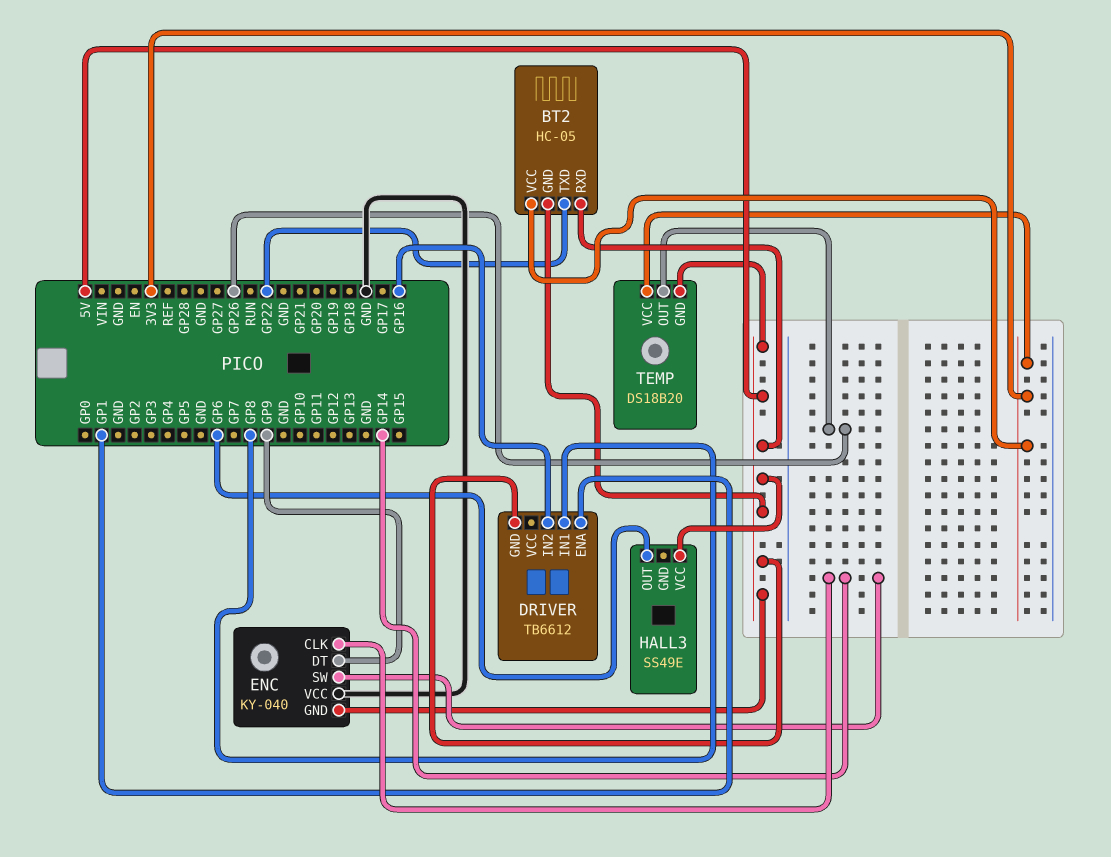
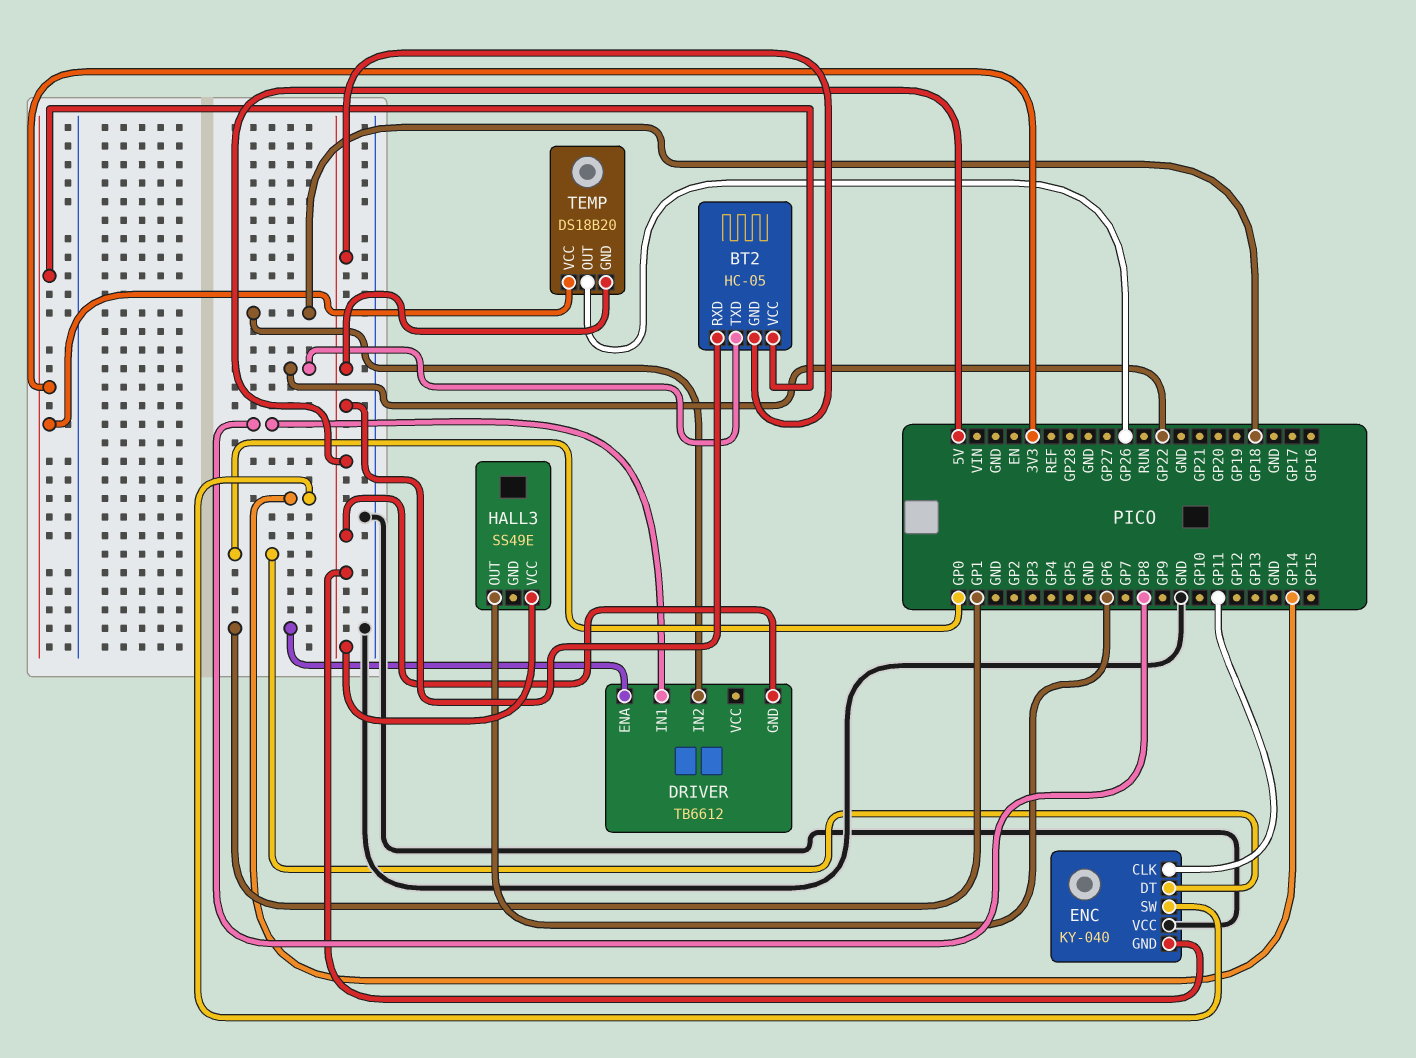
DRIVER pin IN2: GP16 -> GP18
ENC pin CLK: GP14 -> GP11
ENC pin DT: GP9 -> GP0

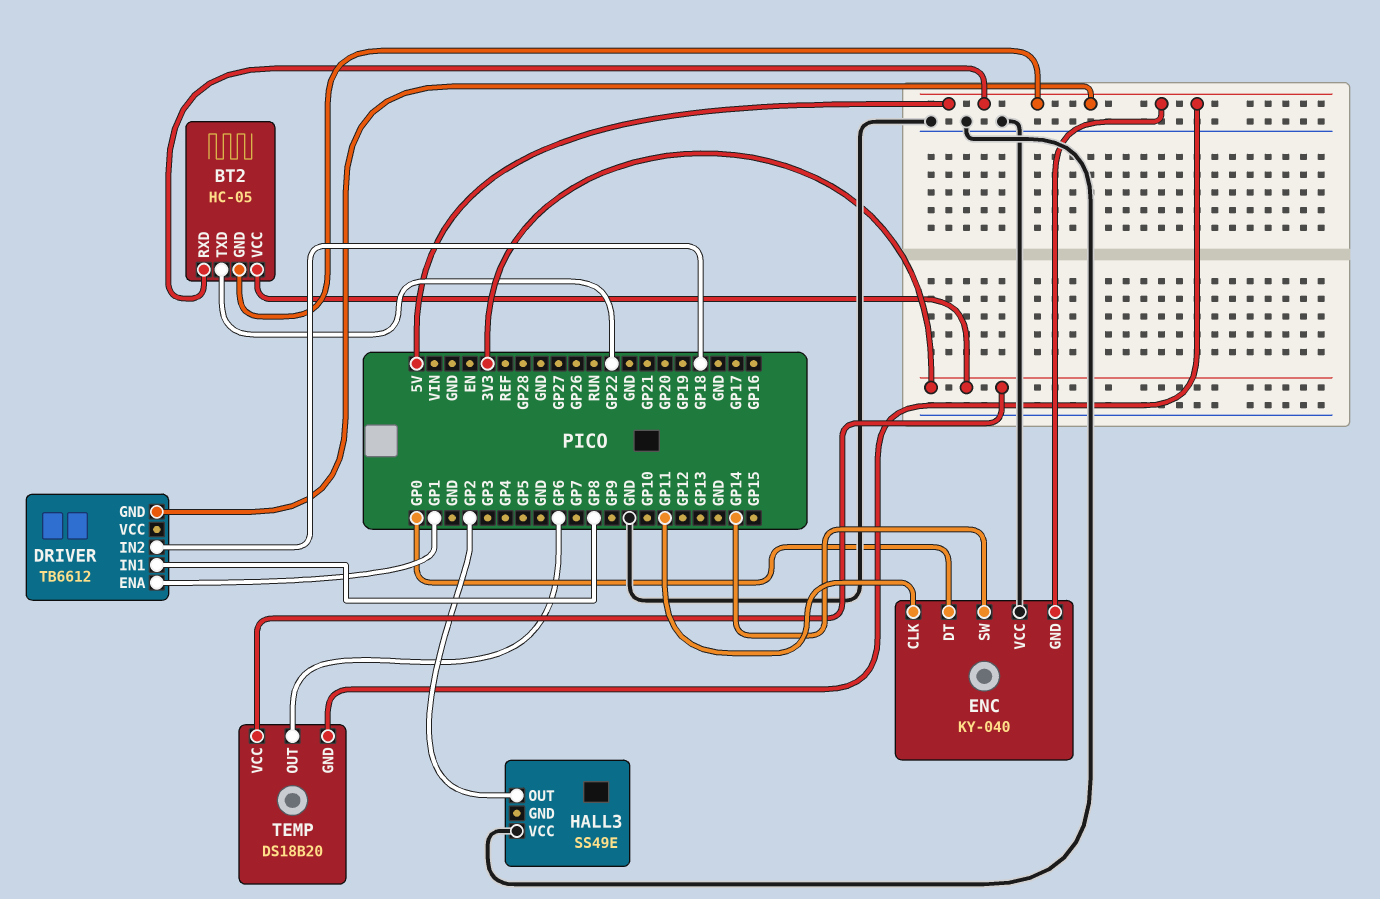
HALL3 pin OUT: GP6 -> GP2
HALL3 pin VCC: 5V -> GND
TEMP pin OUT: GP26 -> GP6

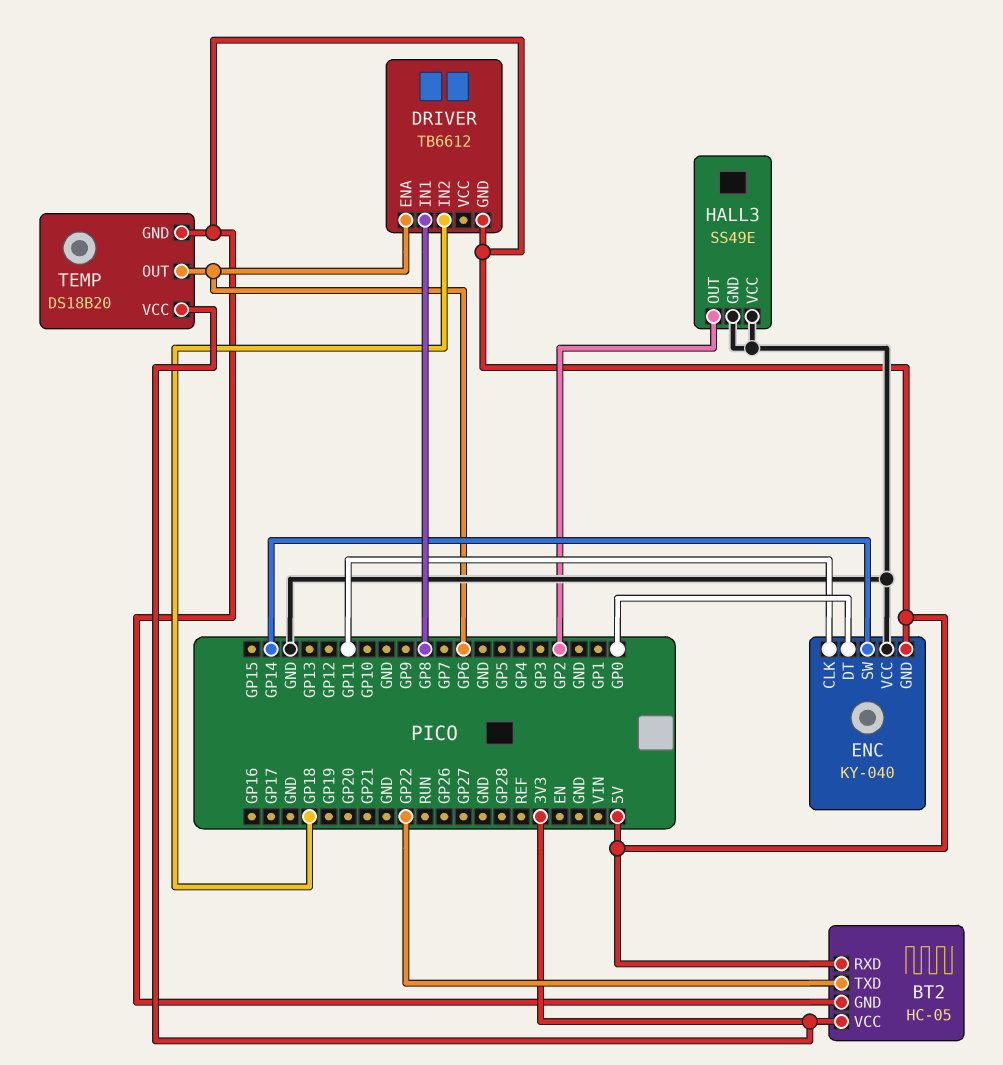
DRIVER pin ENA: GP1 -> GP6
HALL3 pin GND: none -> GND

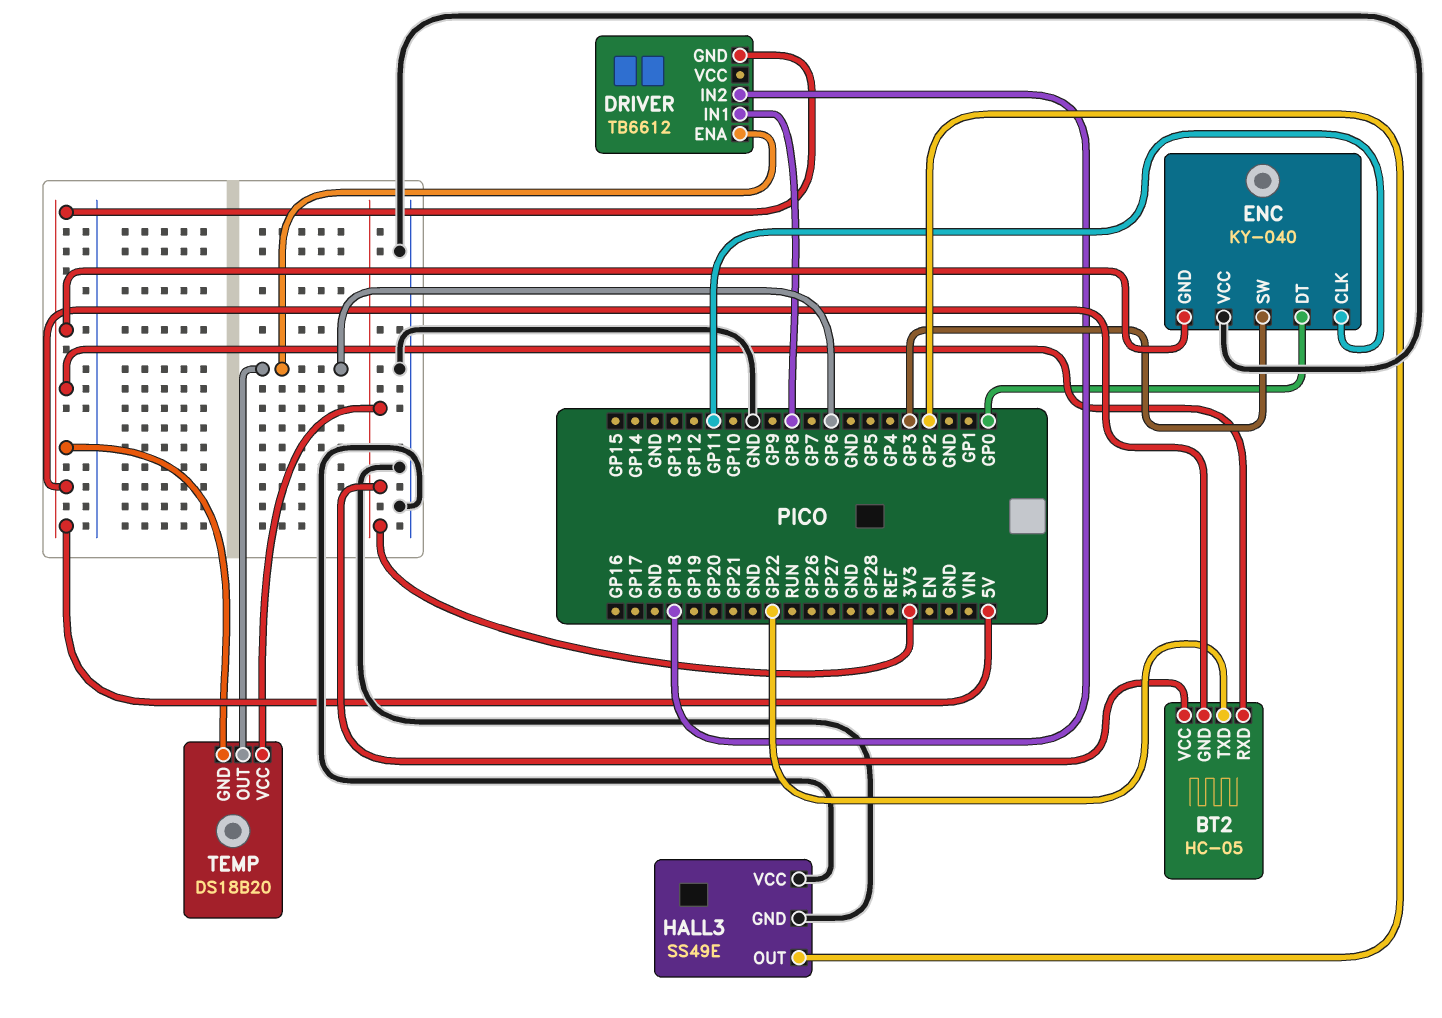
ENC pin SW: GP14 -> GP3

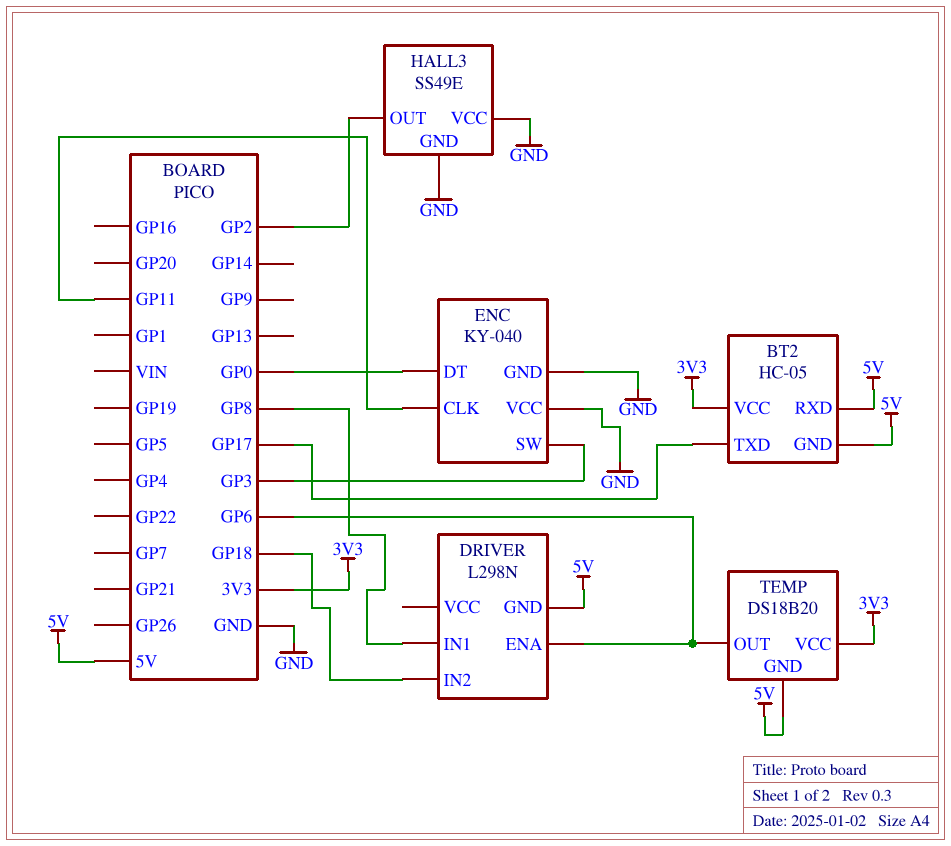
BT2 pin TXD: GP22 -> GP17
DRIVER: TB6612 -> L298N
ENC pin GND: 5V -> GND

